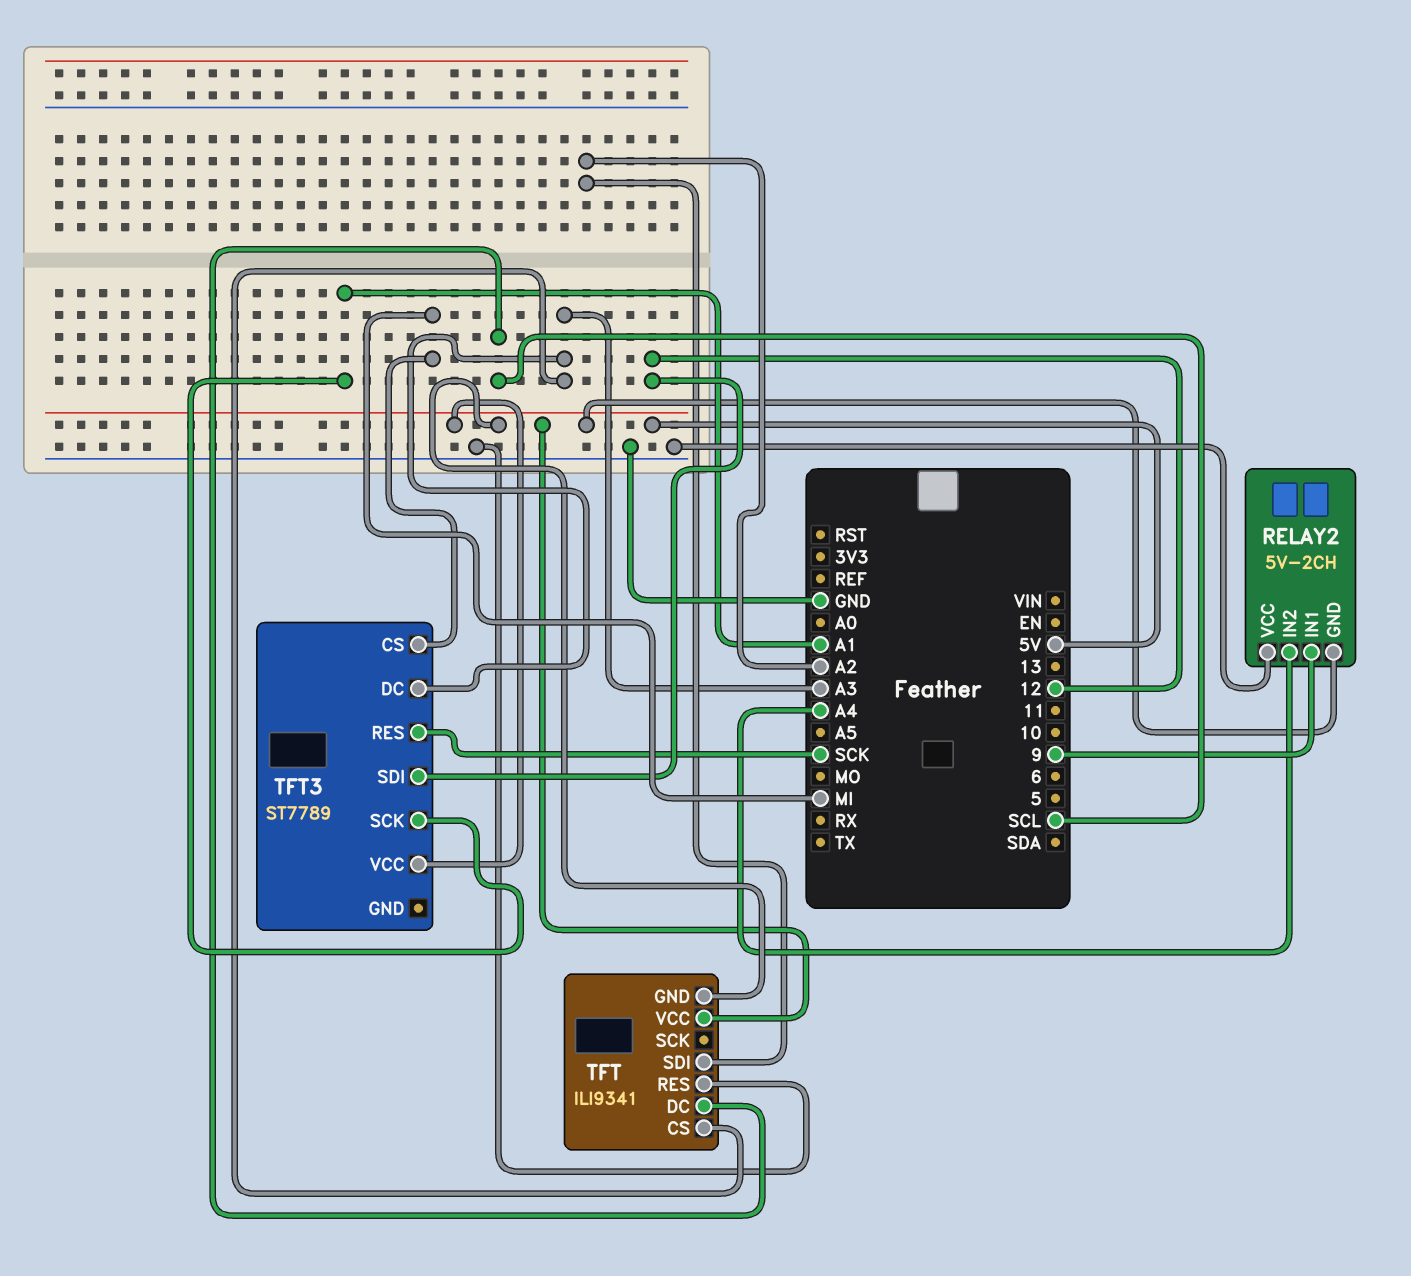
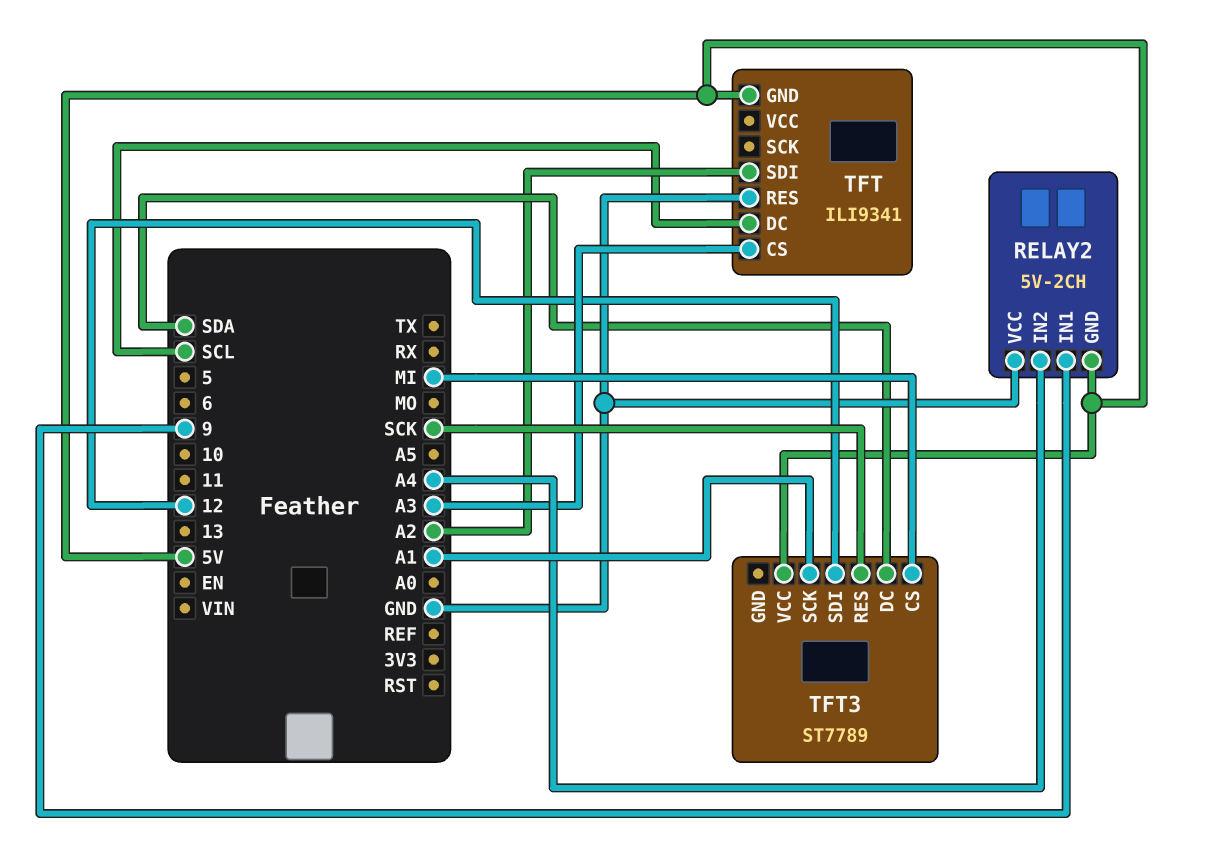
TFT pin VCC: 5V -> none
TFT3 pin DC: A3 -> SDA

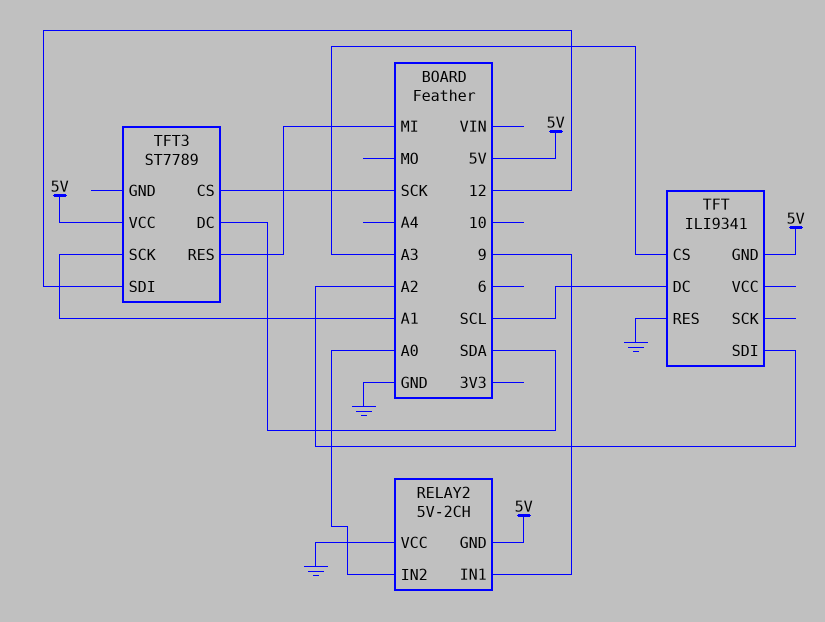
RELAY2 pin IN2: A4 -> A0
TFT3 pin CS: MI -> SCK
TFT3 pin RES: SCK -> MI

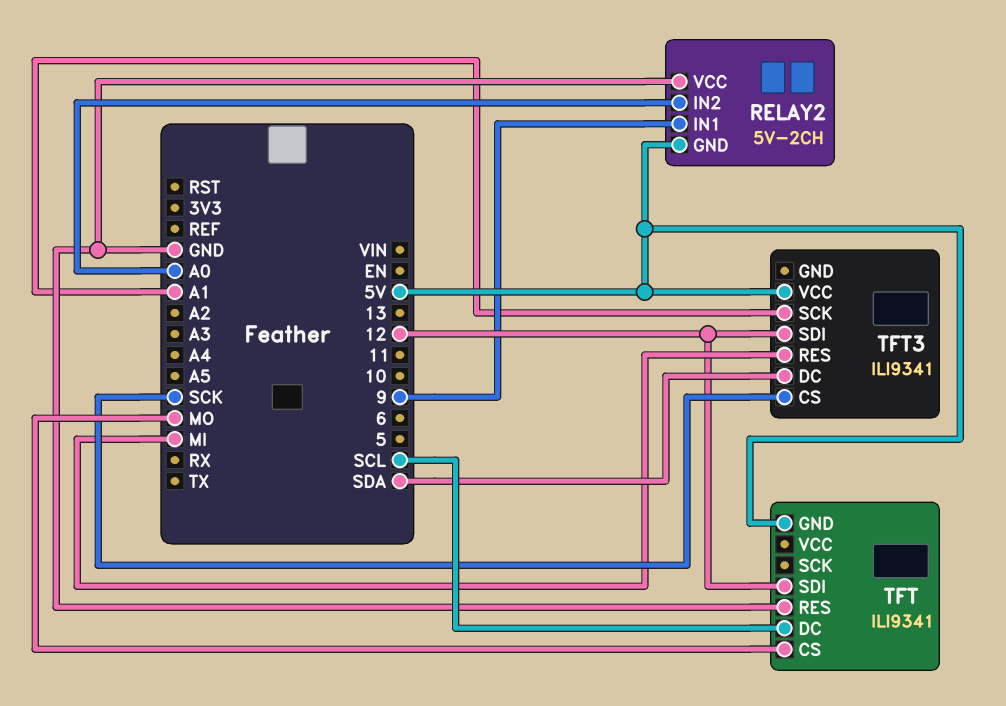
TFT pin CS: A3 -> MO
TFT pin SDI: A2 -> 12
TFT3: ST7789 -> ILI9341

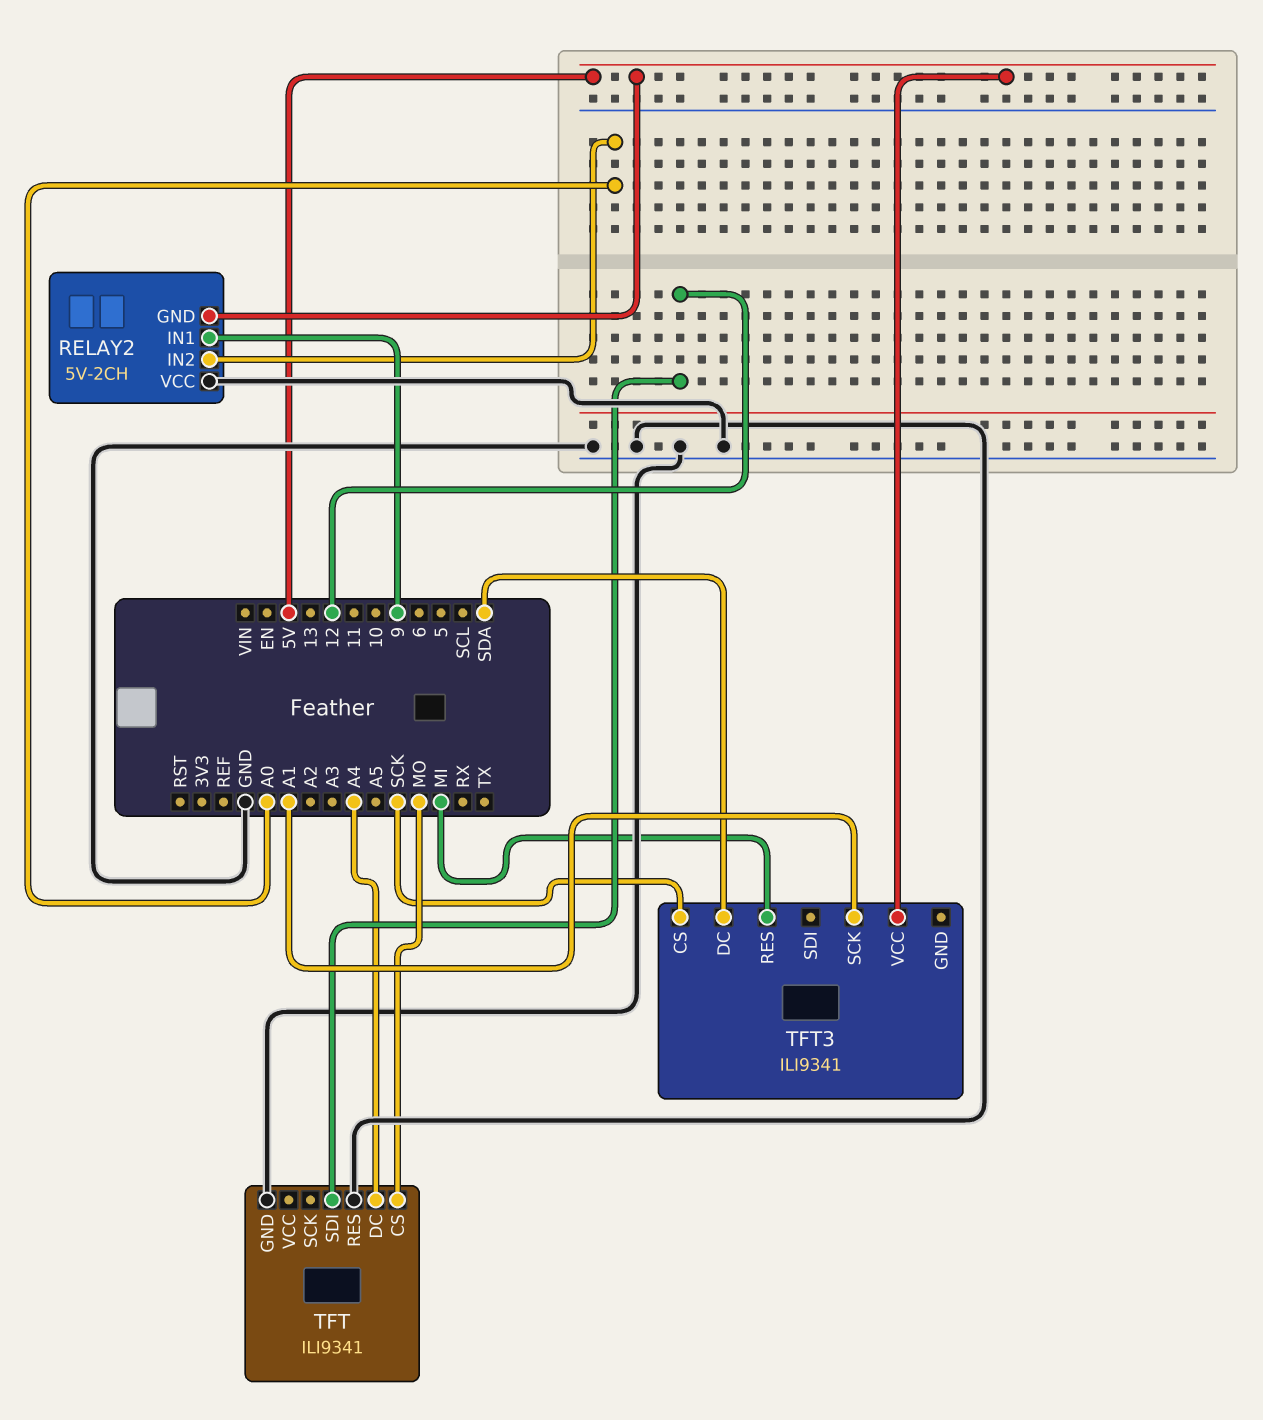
TFT pin DC: SCL -> A4
TFT pin GND: 5V -> GND
TFT3 pin SDI: 12 -> none

